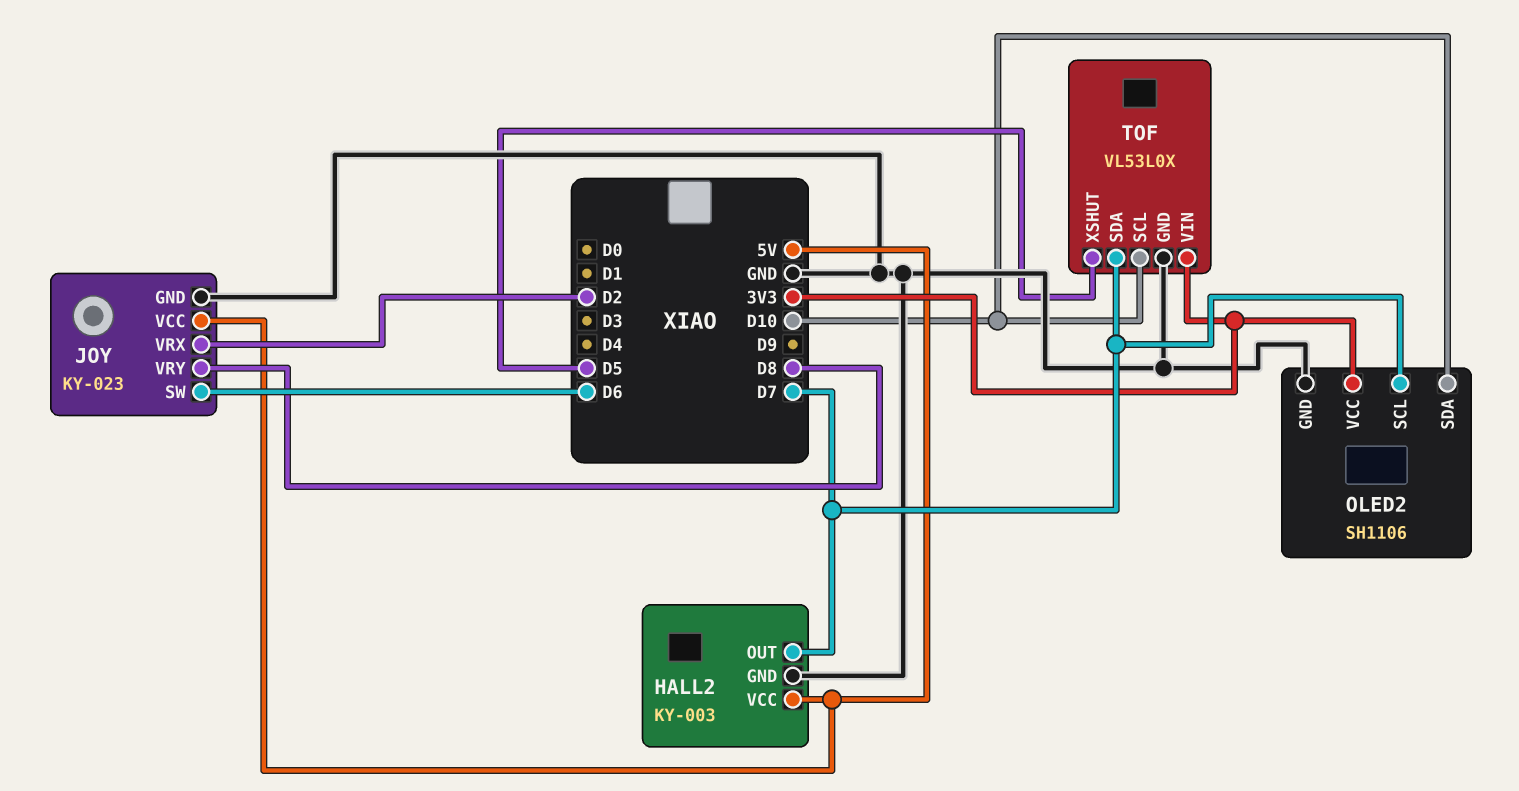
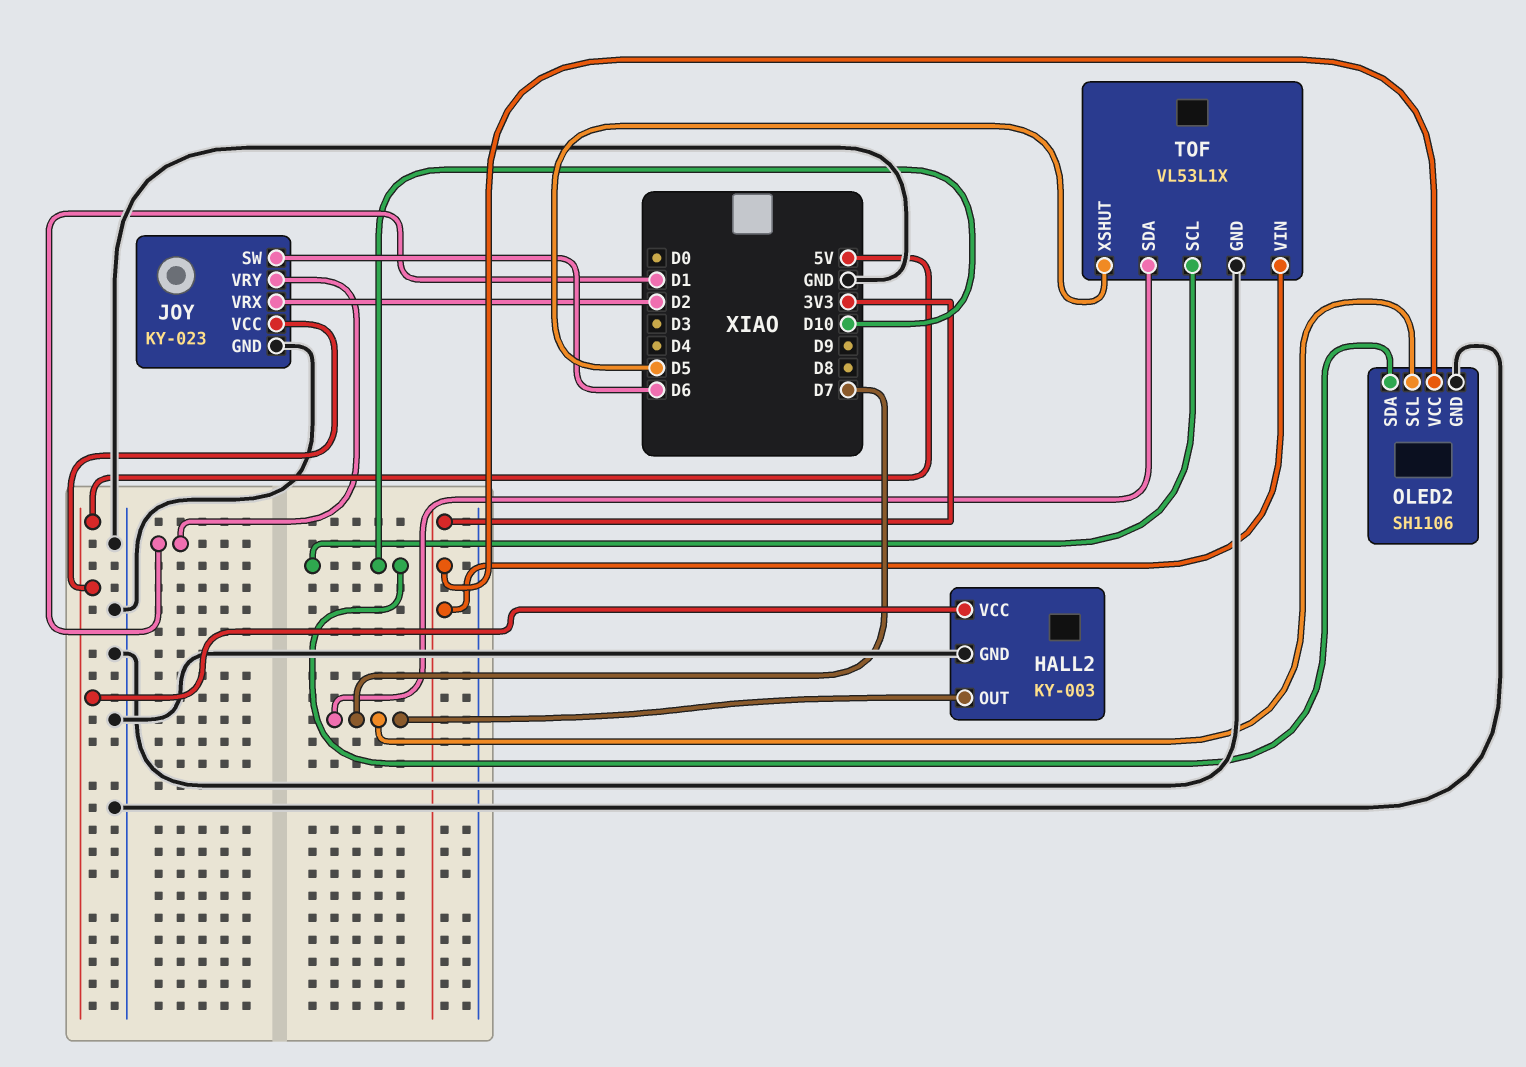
JOY pin VRY: D8 -> D1
TOF: VL53L0X -> VL53L1X

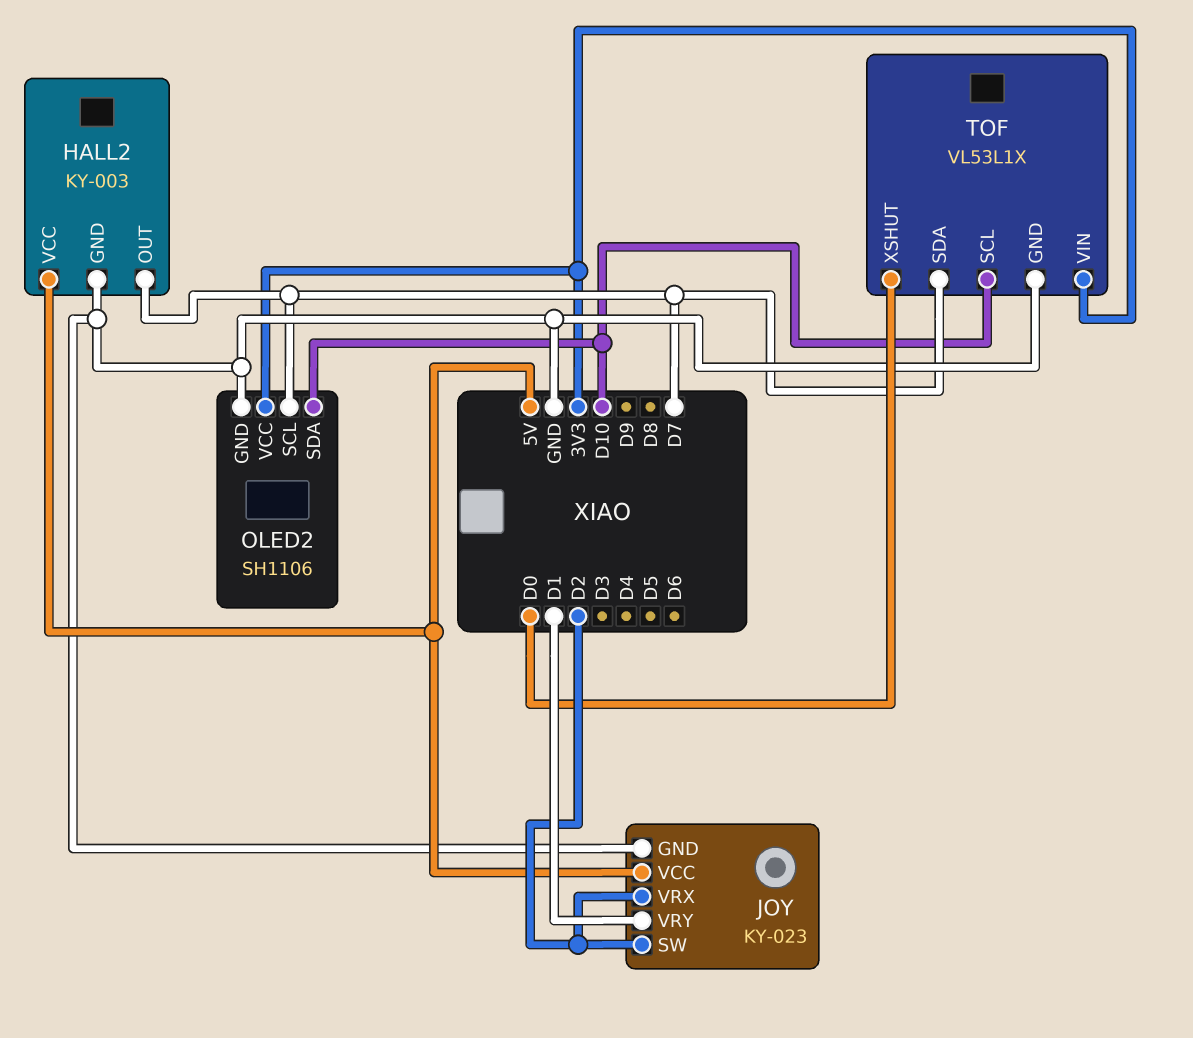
JOY pin SW: D6 -> D2
TOF pin XSHUT: D5 -> D0

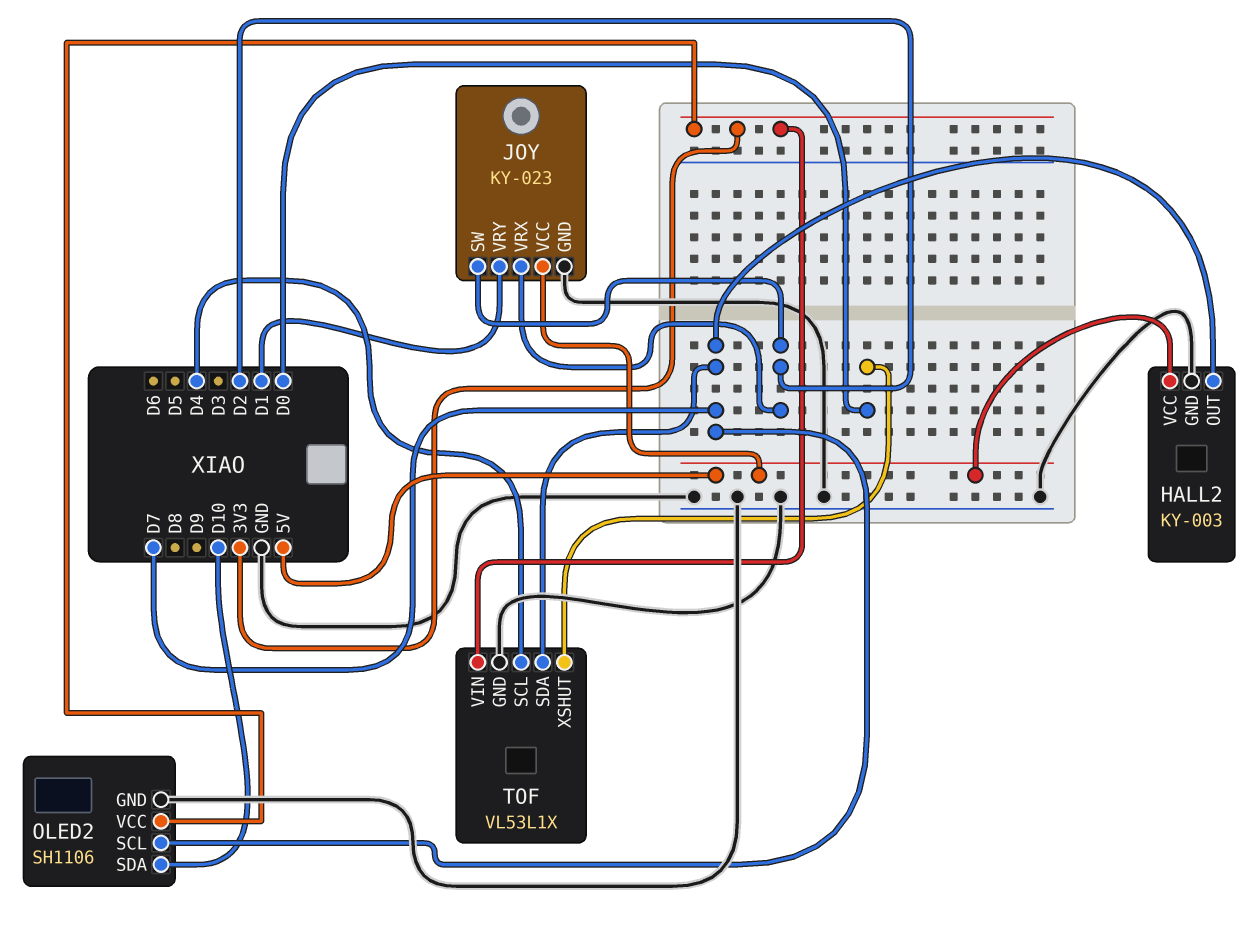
TOF pin SCL: D10 -> D4

